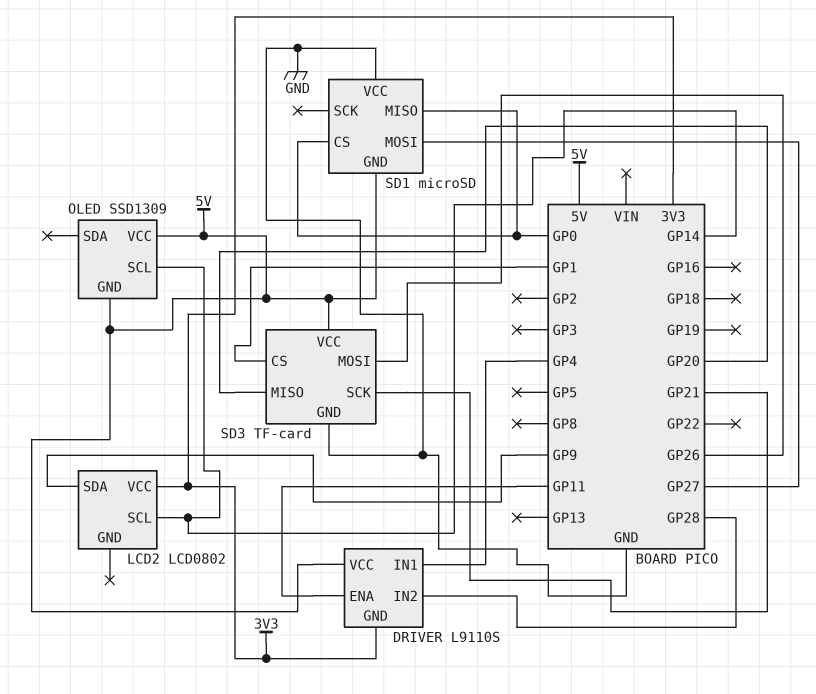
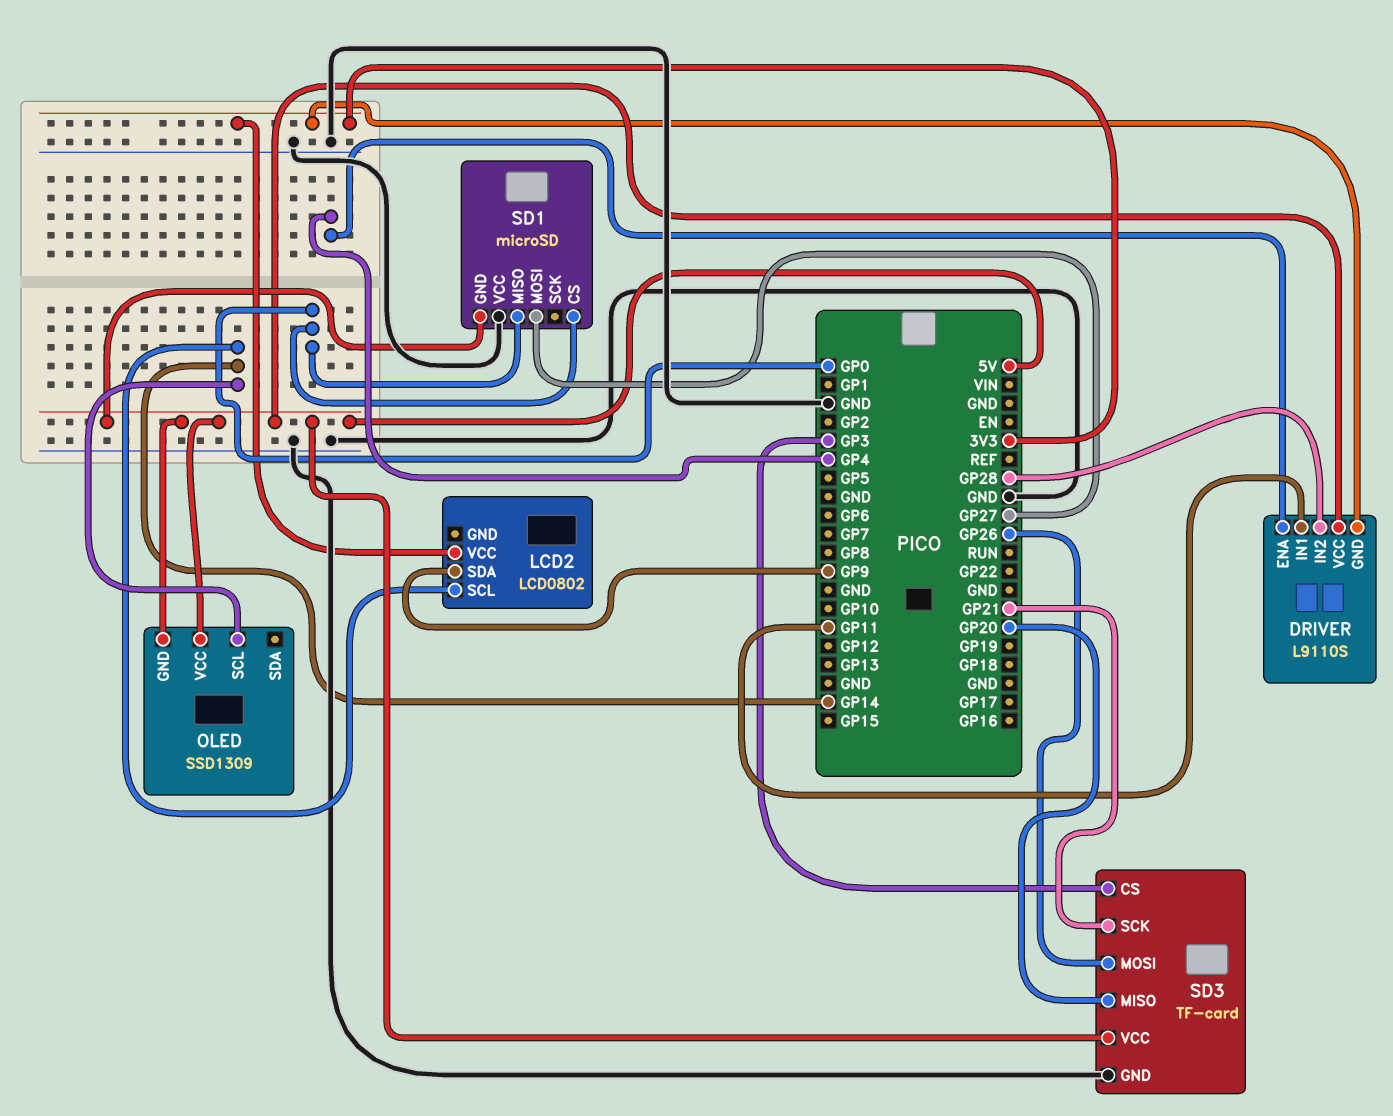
DRIVER pin ENA: GP11 -> GP4
DRIVER pin IN1: GP4 -> GP11
SD3 pin CS: GP1 -> GP3

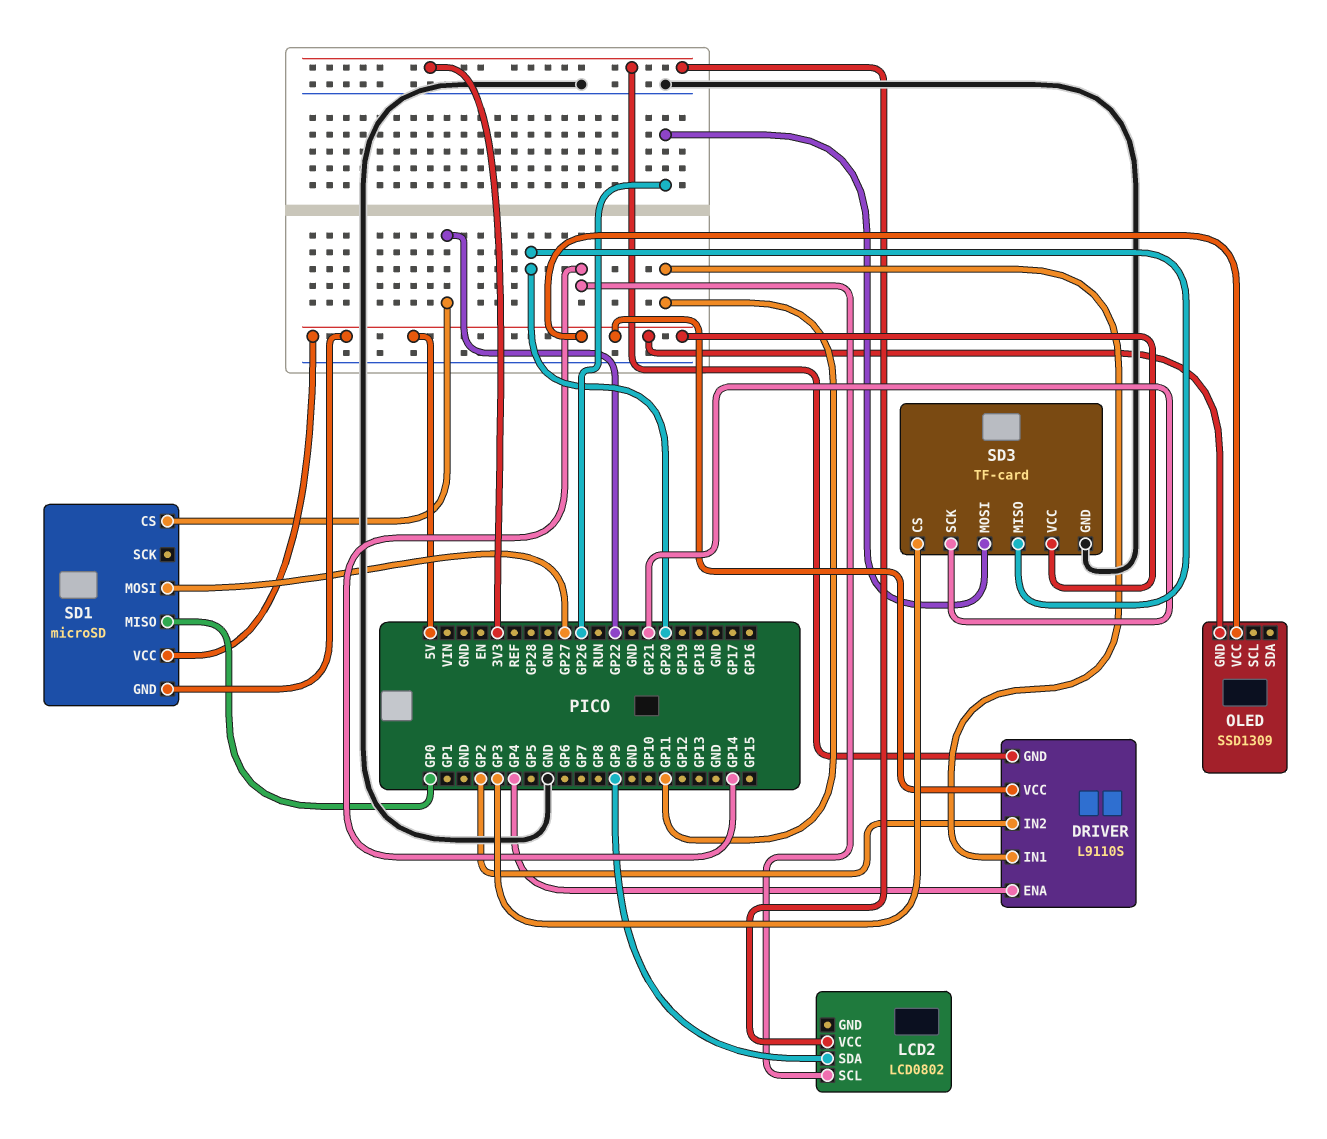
DRIVER pin IN2: GP28 -> GP2
OLED pin SCL: GP14 -> none
SD1 pin CS: GP0 -> GP22
SD1 pin VCC: GND -> 5V

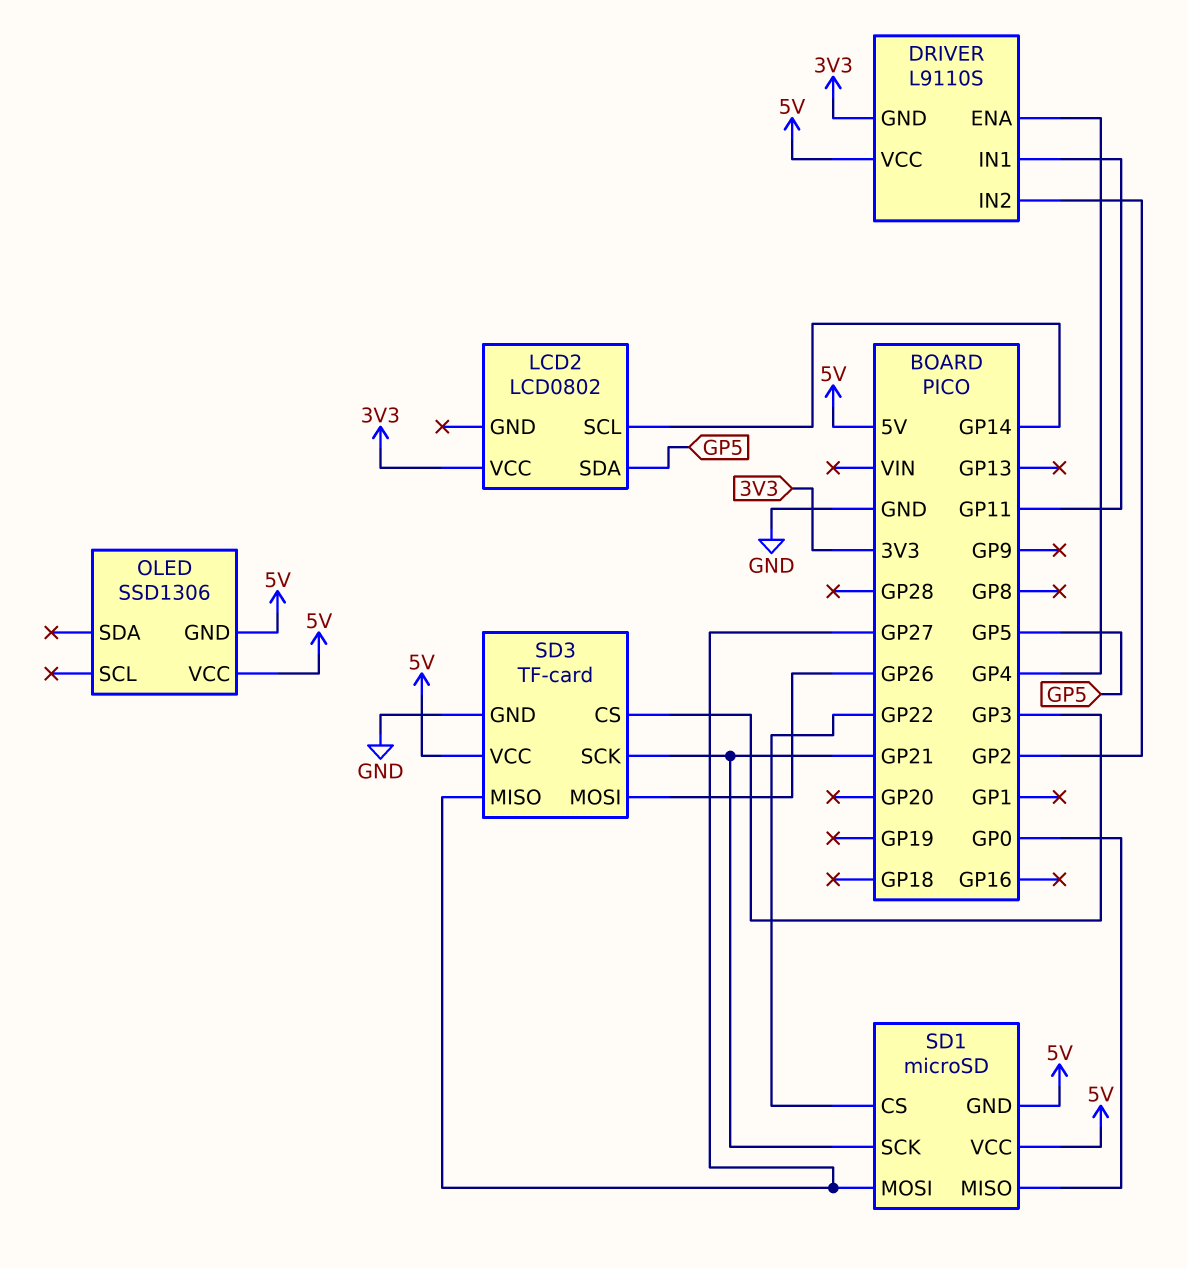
LCD2 pin SDA: GP9 -> GP5
OLED: SSD1309 -> SSD1306
SD1 pin SCK: none -> GP21
SD3 pin MISO: GP20 -> GP27

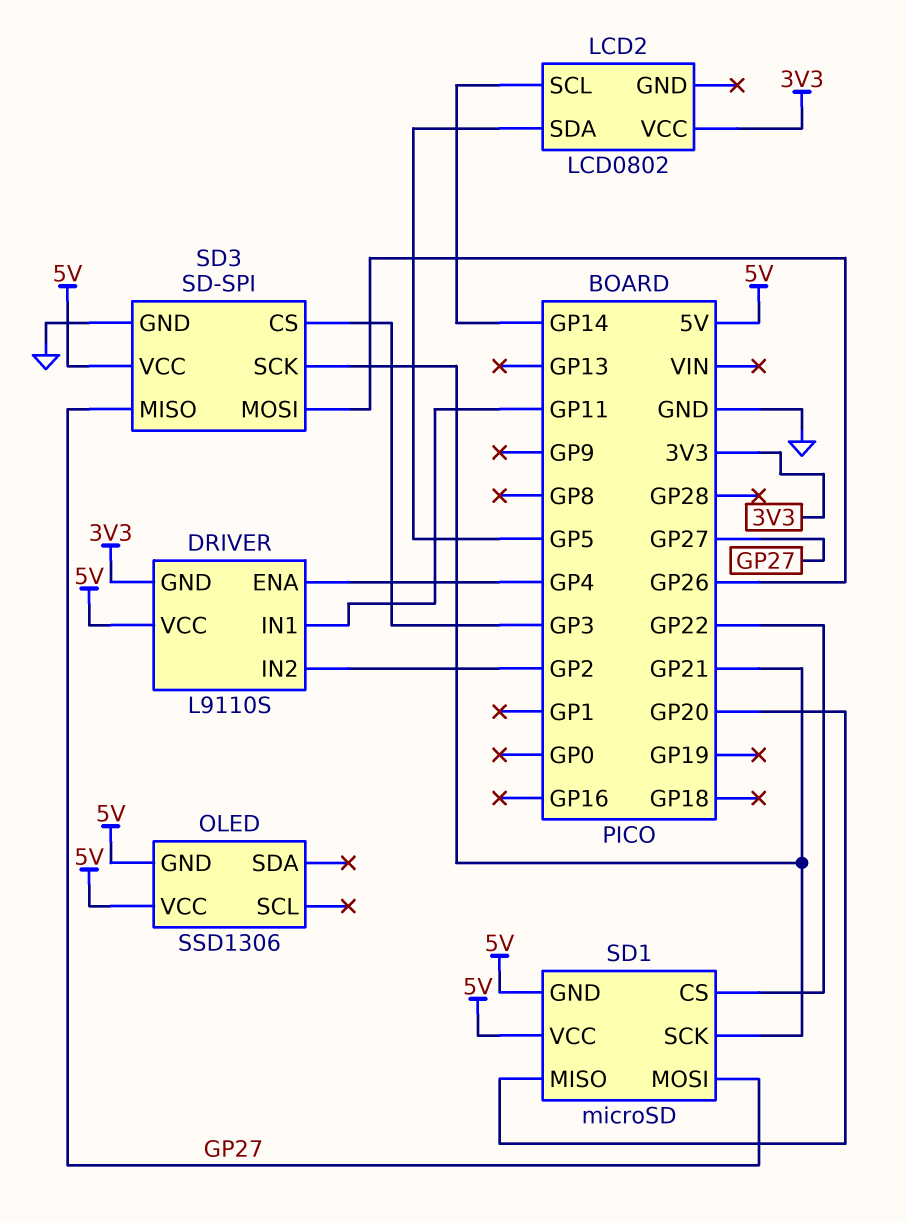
SD1 pin MISO: GP0 -> GP20
SD3: TF-card -> SD-SPI

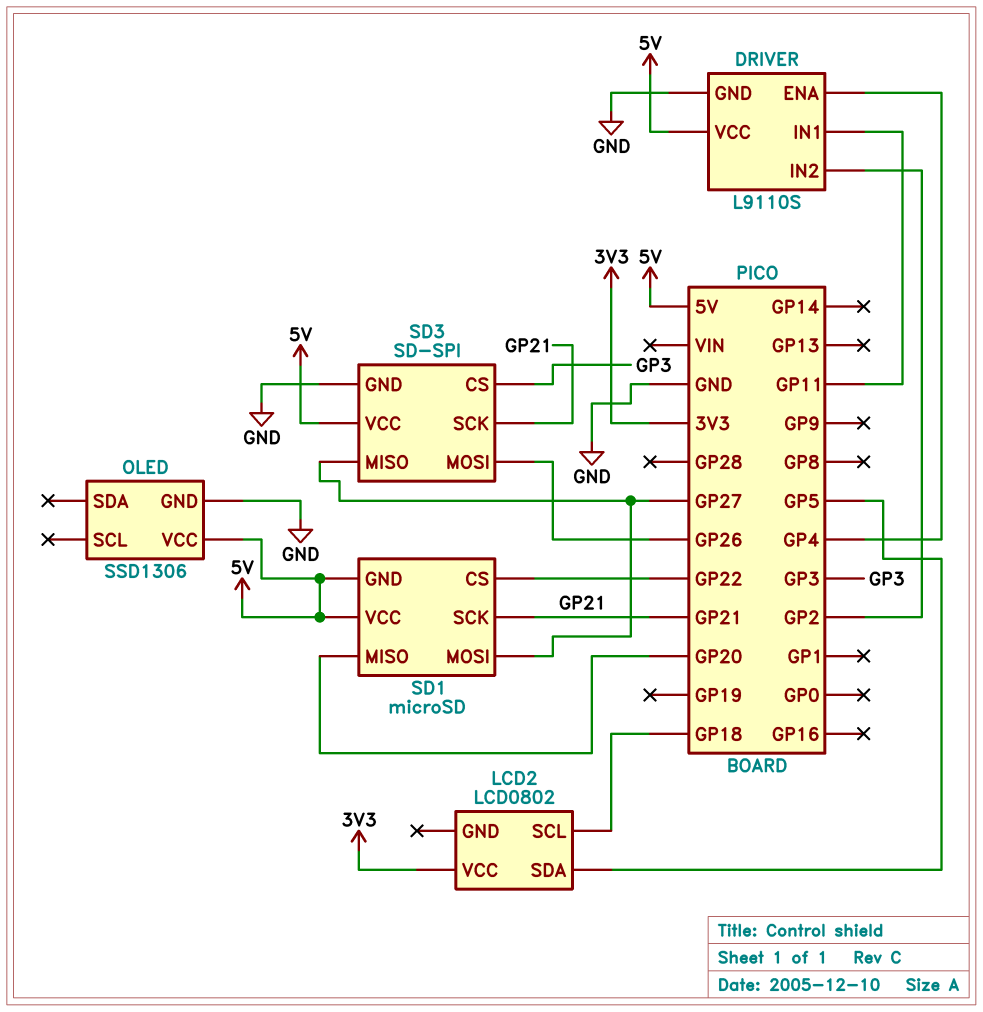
DRIVER pin GND: 3V3 -> GND
LCD2 pin SCL: GP14 -> GP18
OLED pin GND: 5V -> GND

